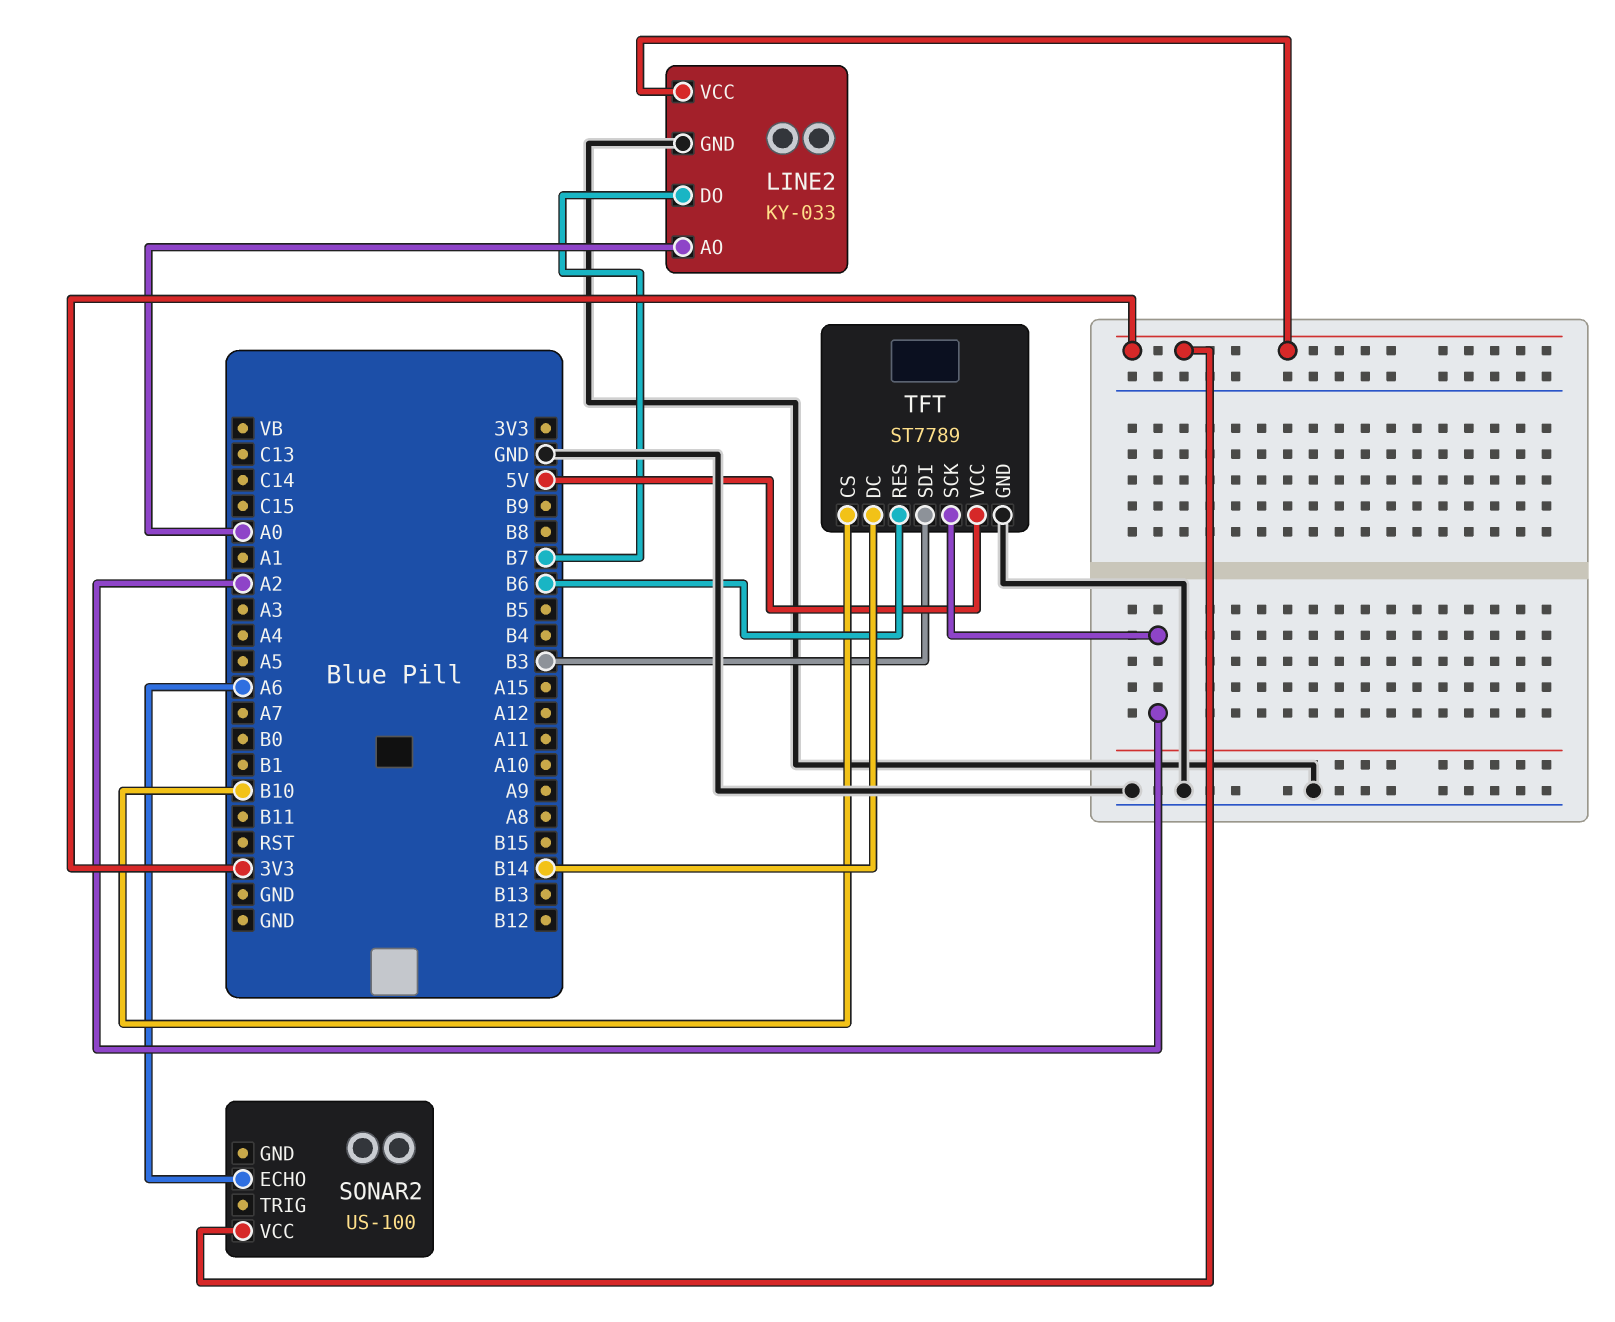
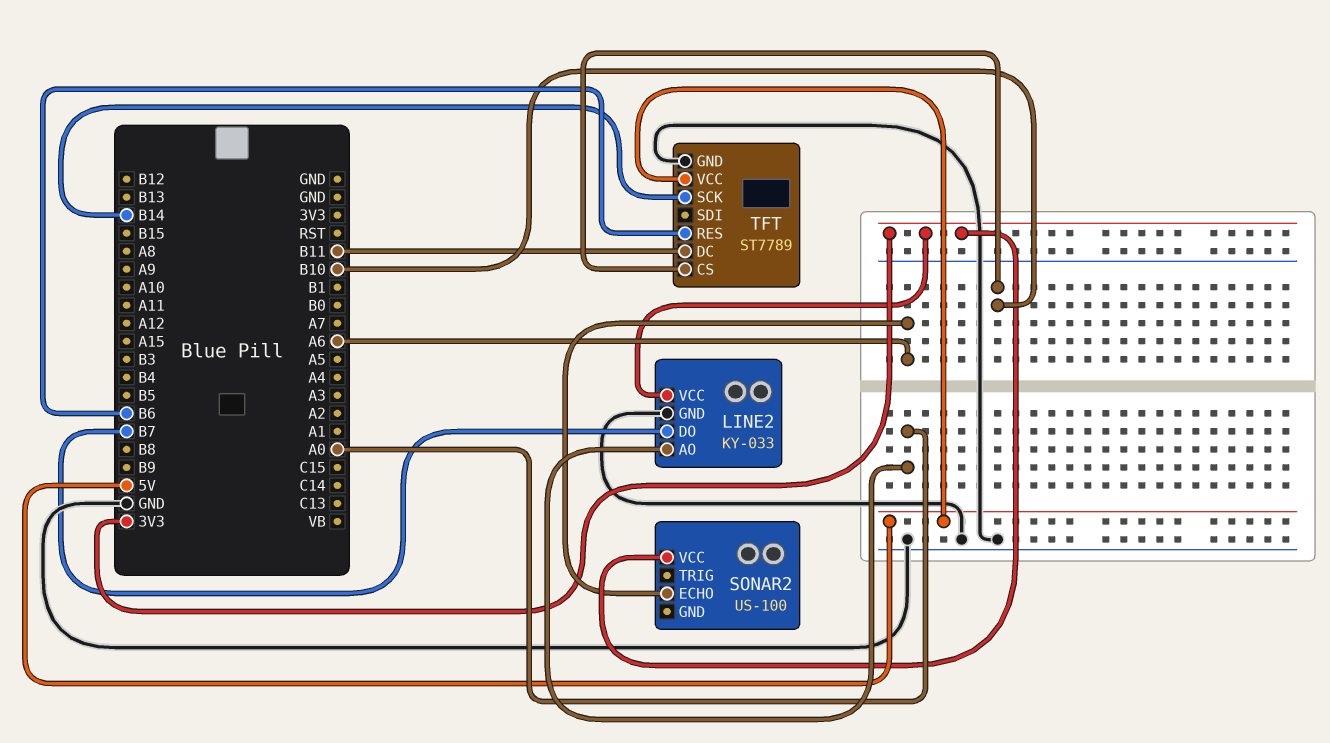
TFT pin DC: B14 -> B11
TFT pin SCK: A2 -> B14
TFT pin SDI: B3 -> none

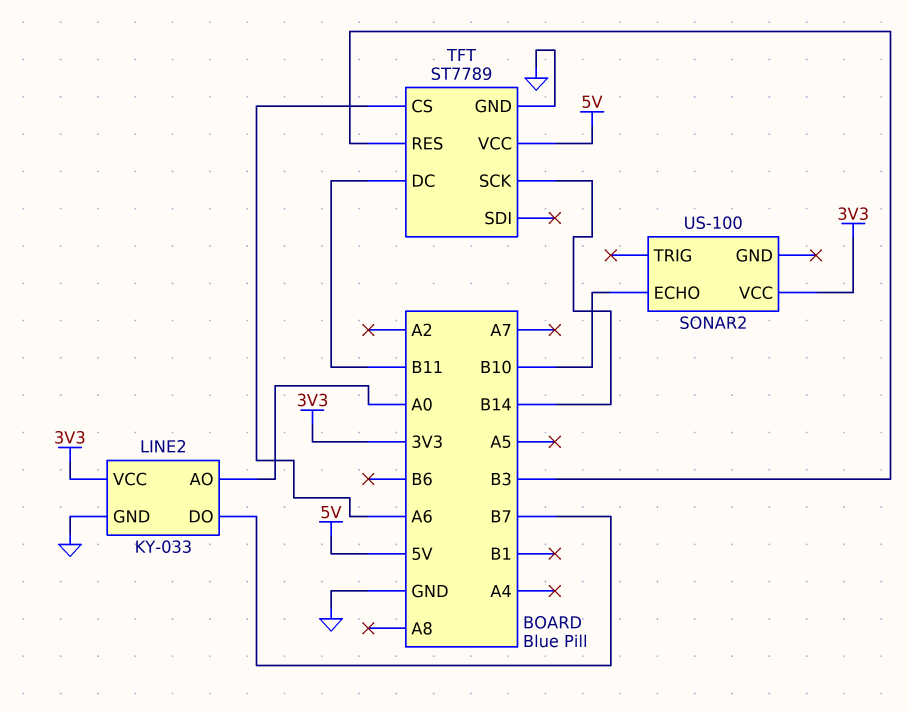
SONAR2 pin ECHO: A6 -> B10
TFT pin CS: B10 -> A6
TFT pin RES: B6 -> B3

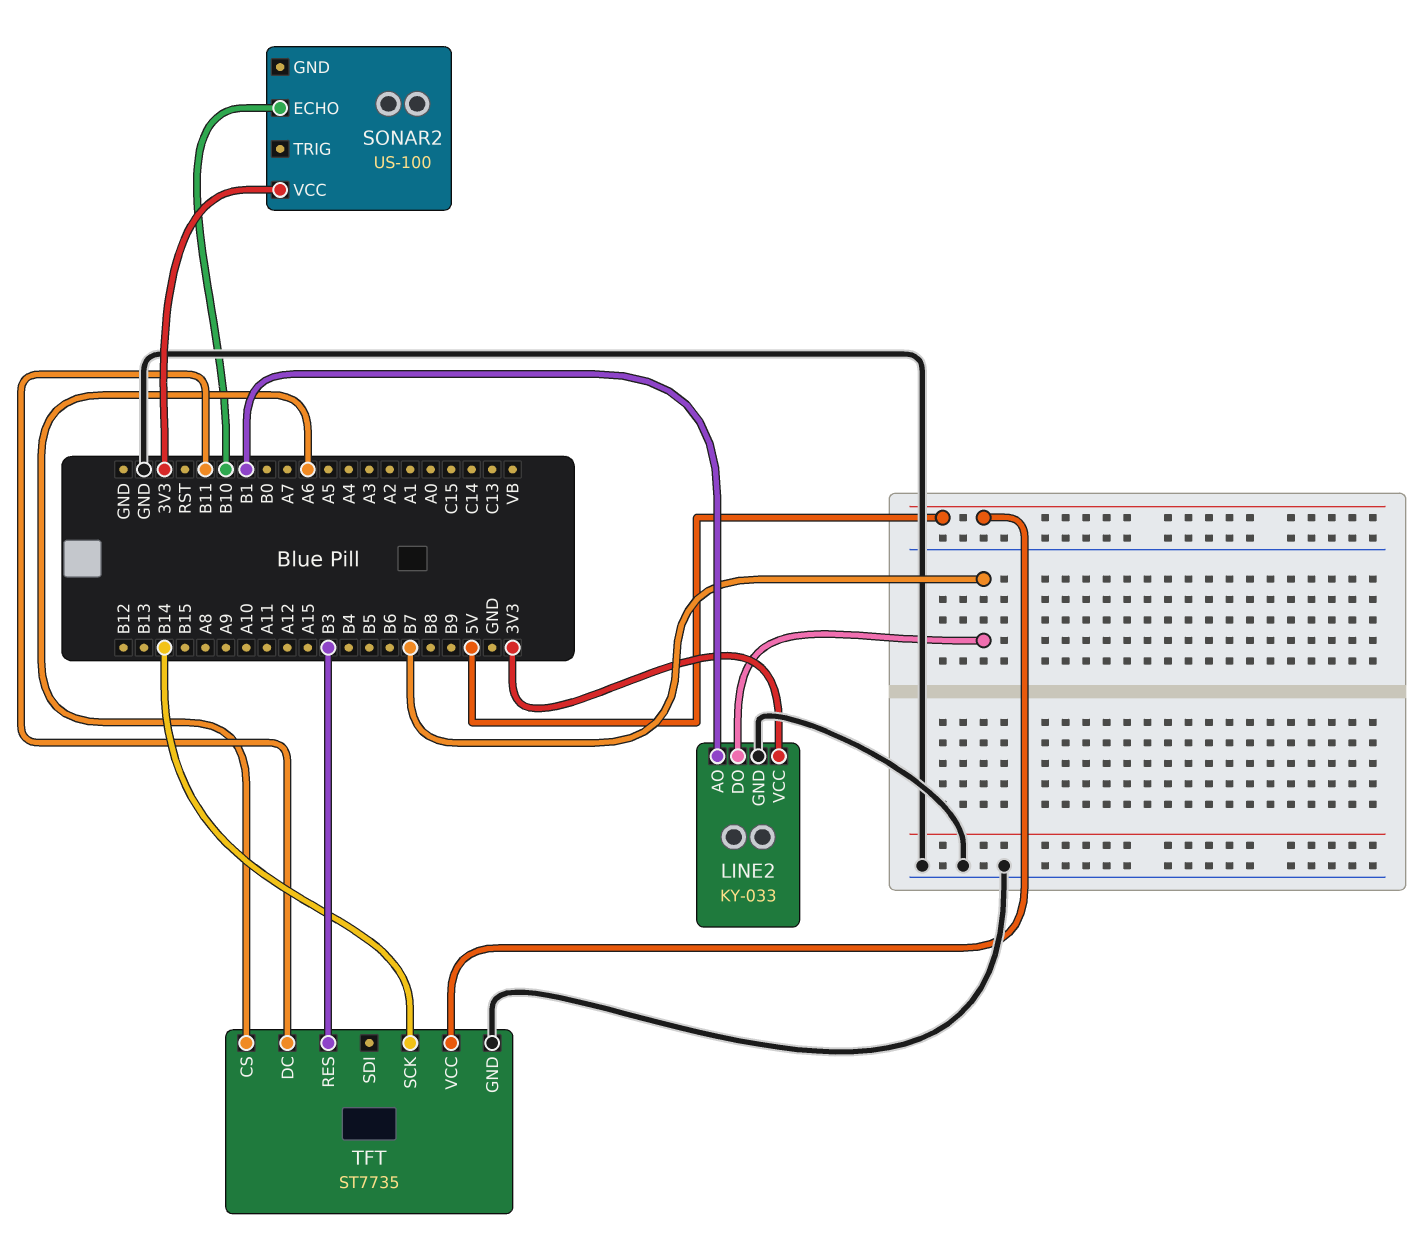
LINE2 pin AO: A0 -> B1
TFT: ST7789 -> ST7735

